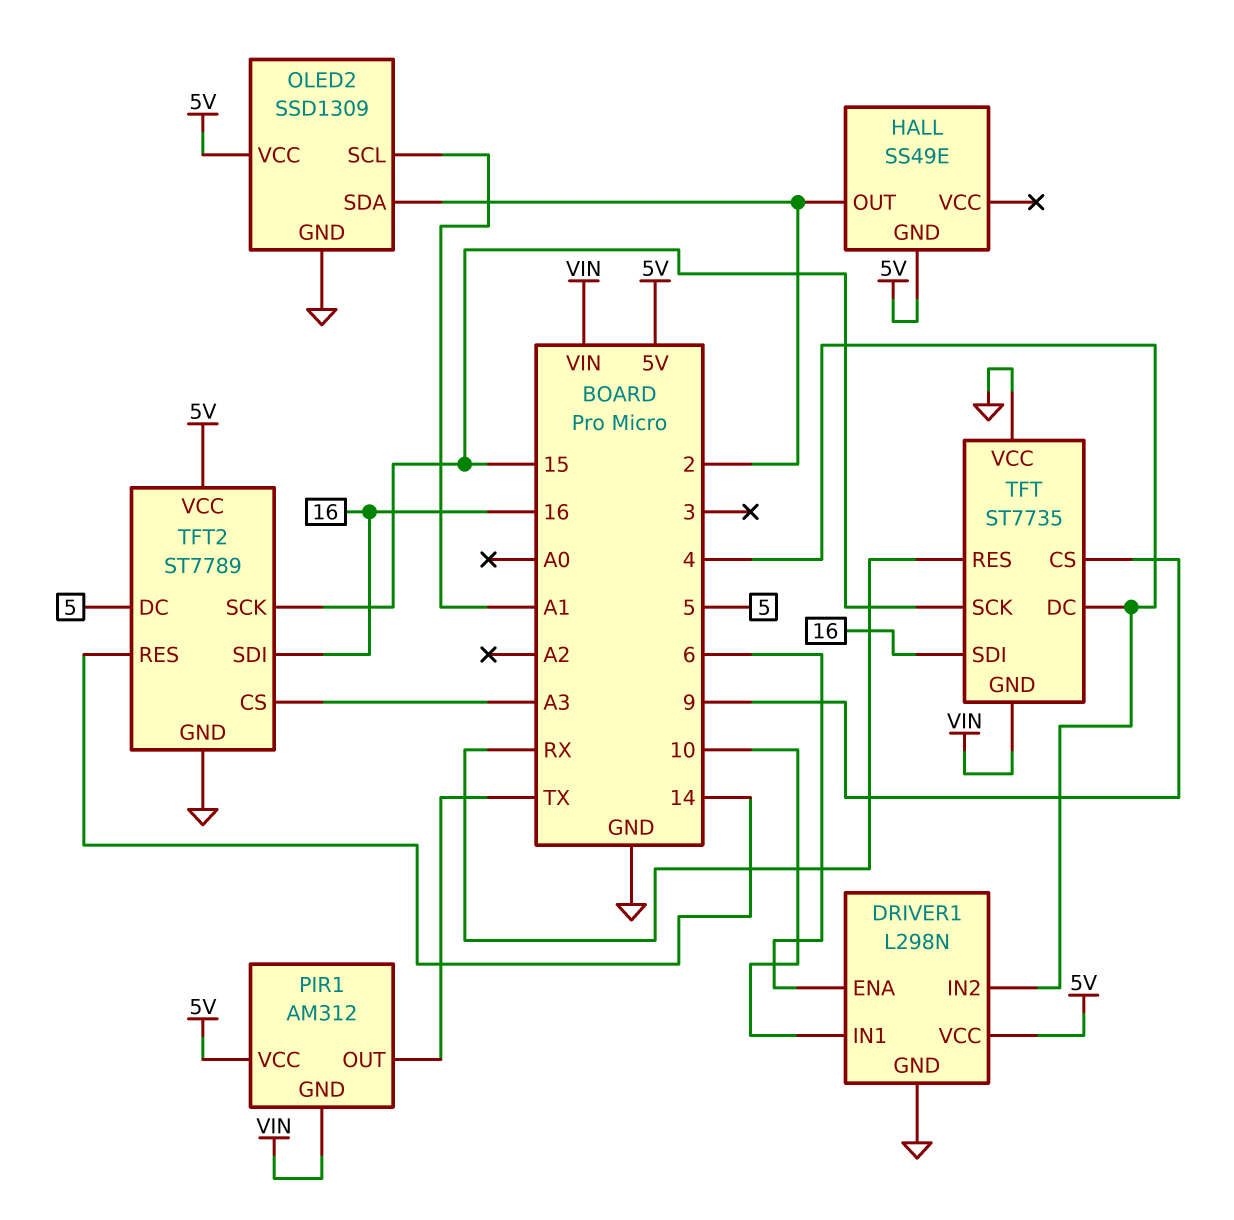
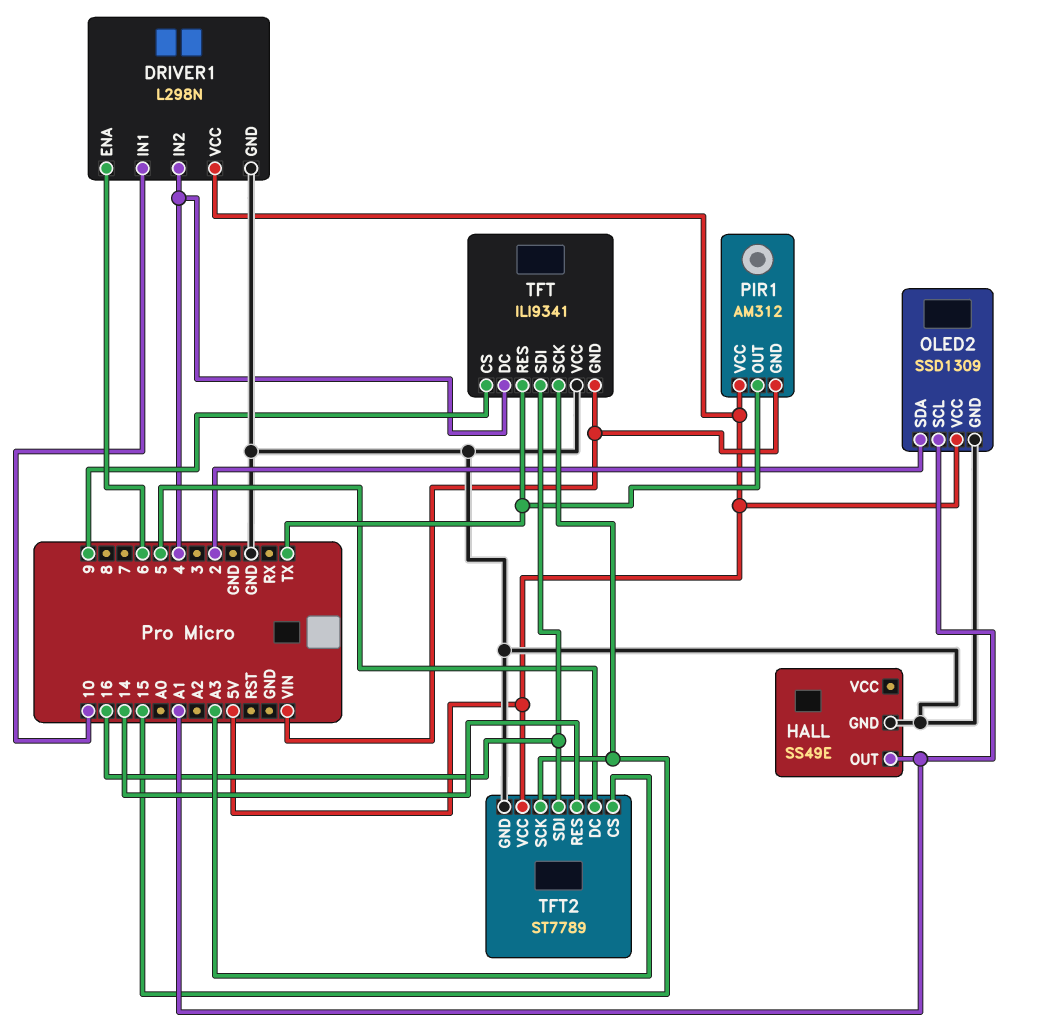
HALL pin GND: 5V -> GND
HALL pin OUT: 2 -> A1
TFT: ST7735 -> ILI9341
TFT pin RES: RX -> TX

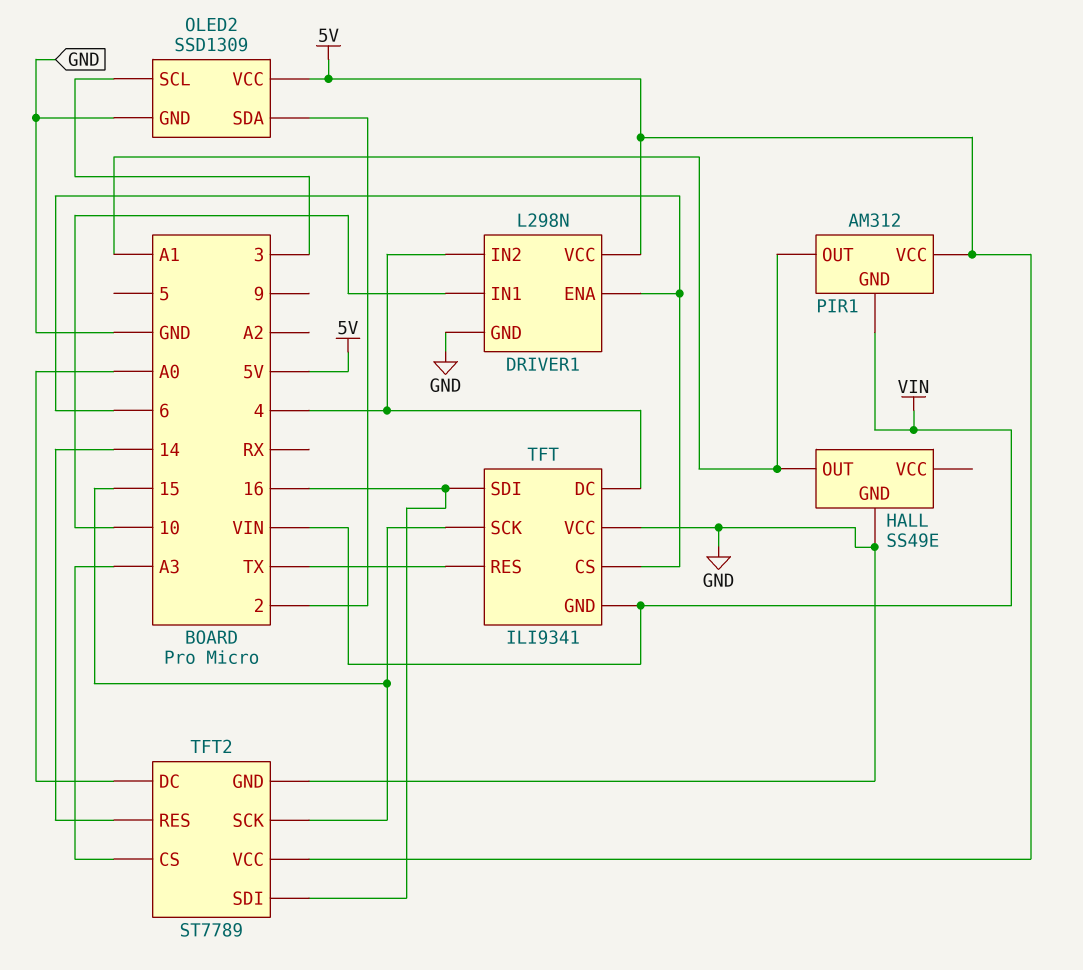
OLED2 pin SCL: A1 -> 3
PIR1 pin OUT: TX -> A1
TFT pin CS: 9 -> 6
TFT2 pin DC: 5 -> A0

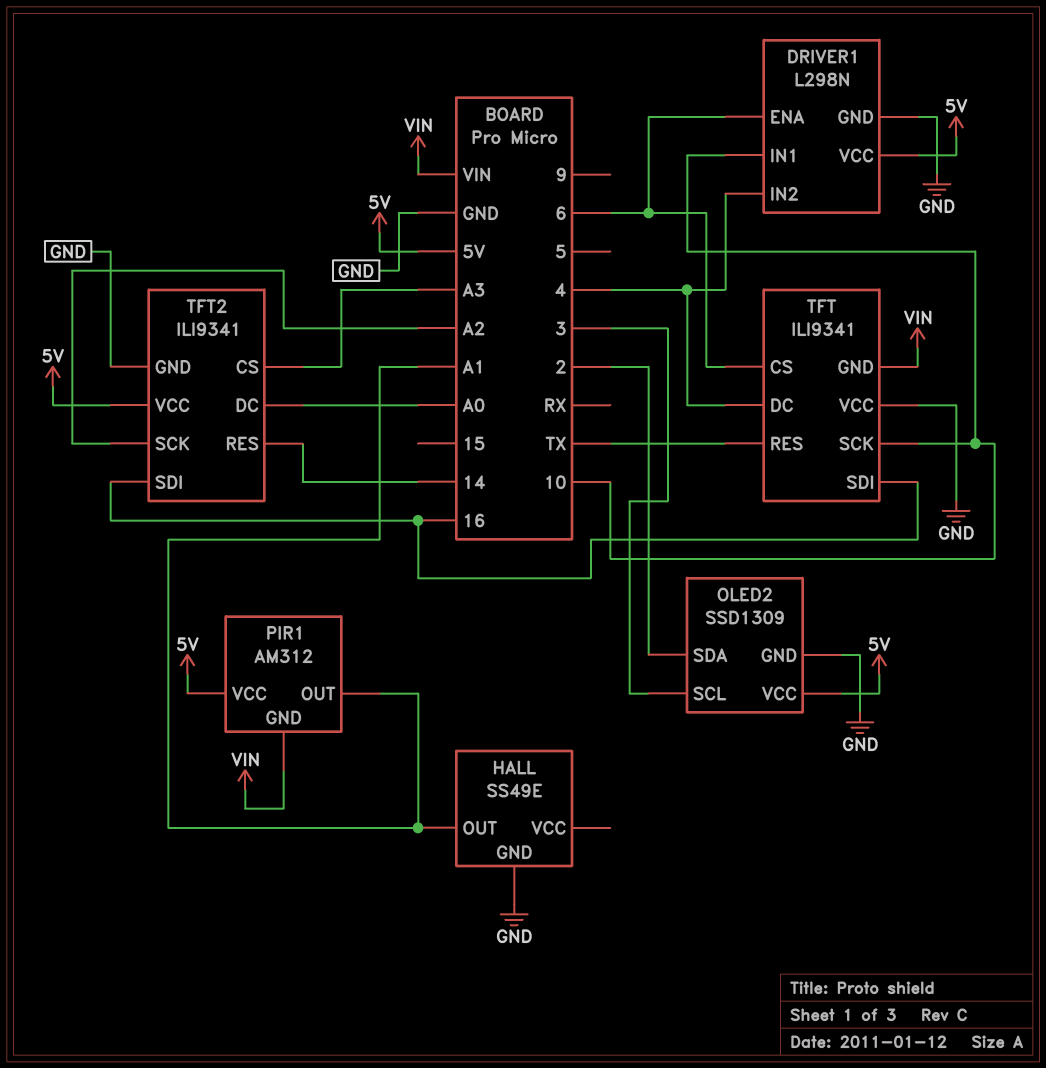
TFT pin SCK: 15 -> 10
TFT2: ST7789 -> ILI9341
TFT2 pin SCK: 15 -> A2

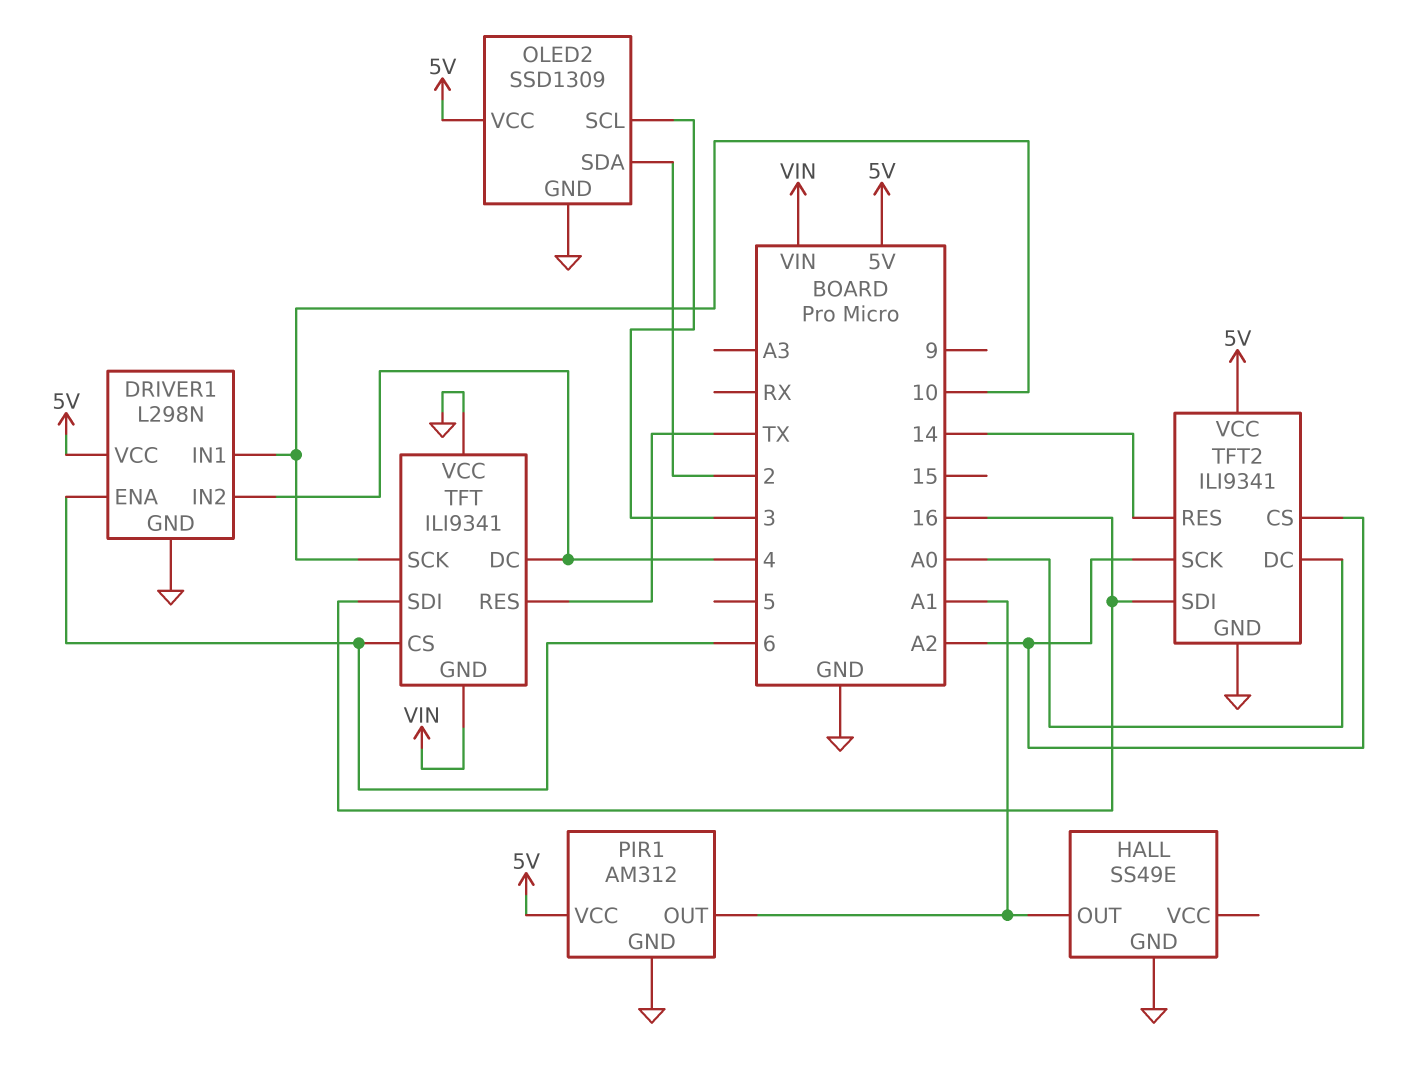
PIR1 pin GND: VIN -> GND
TFT2 pin CS: A3 -> A2

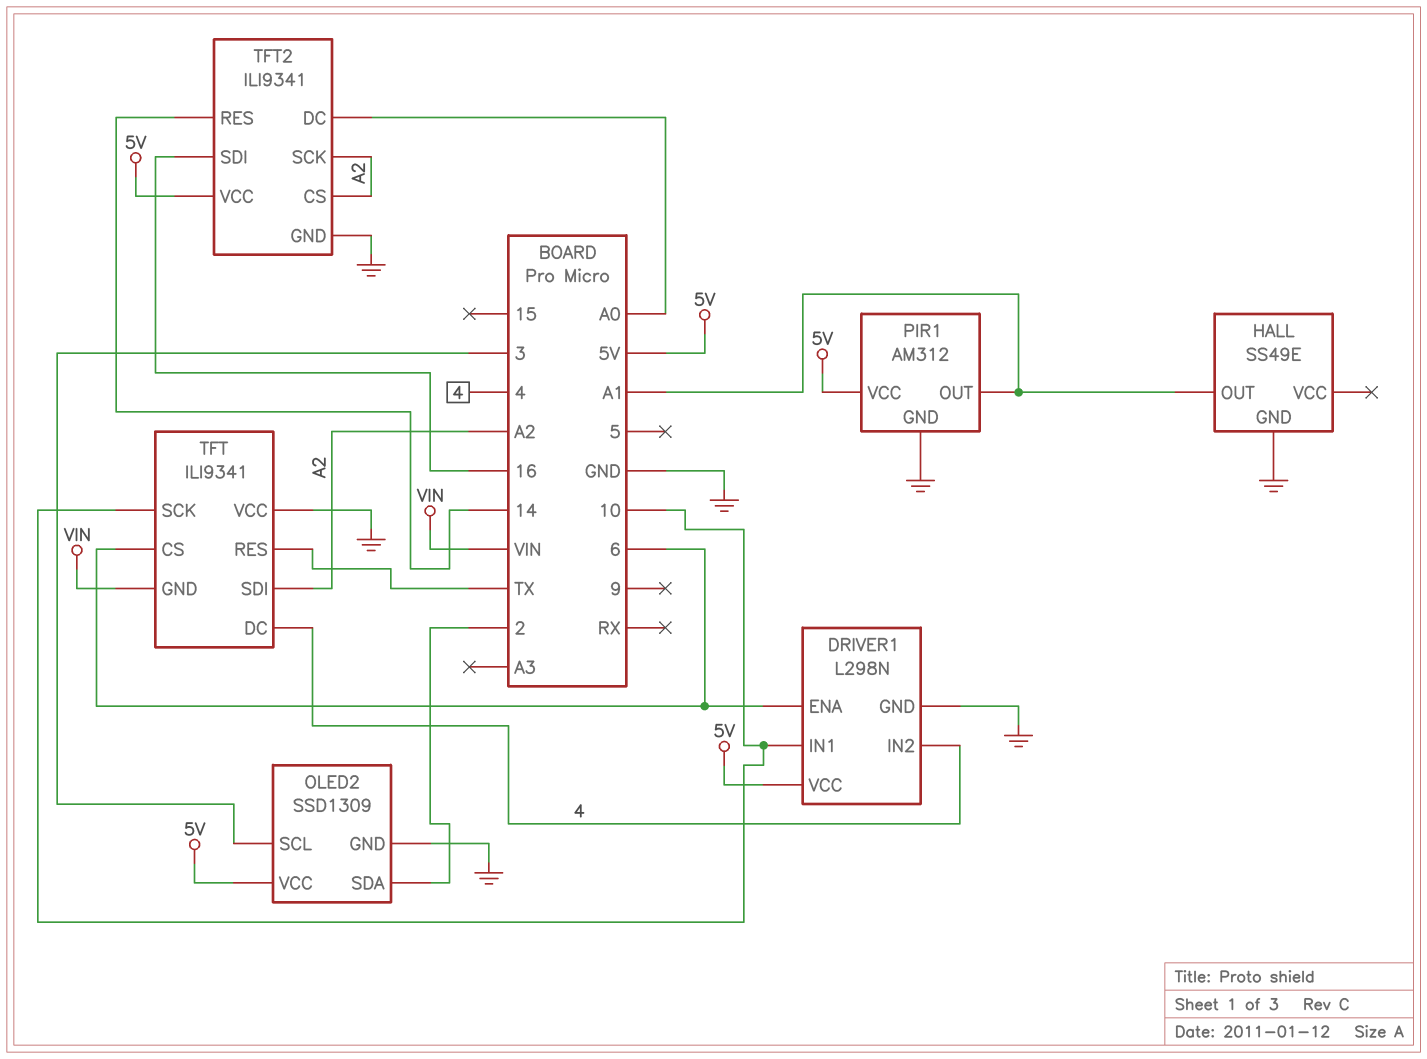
TFT pin SDI: 16 -> A2

